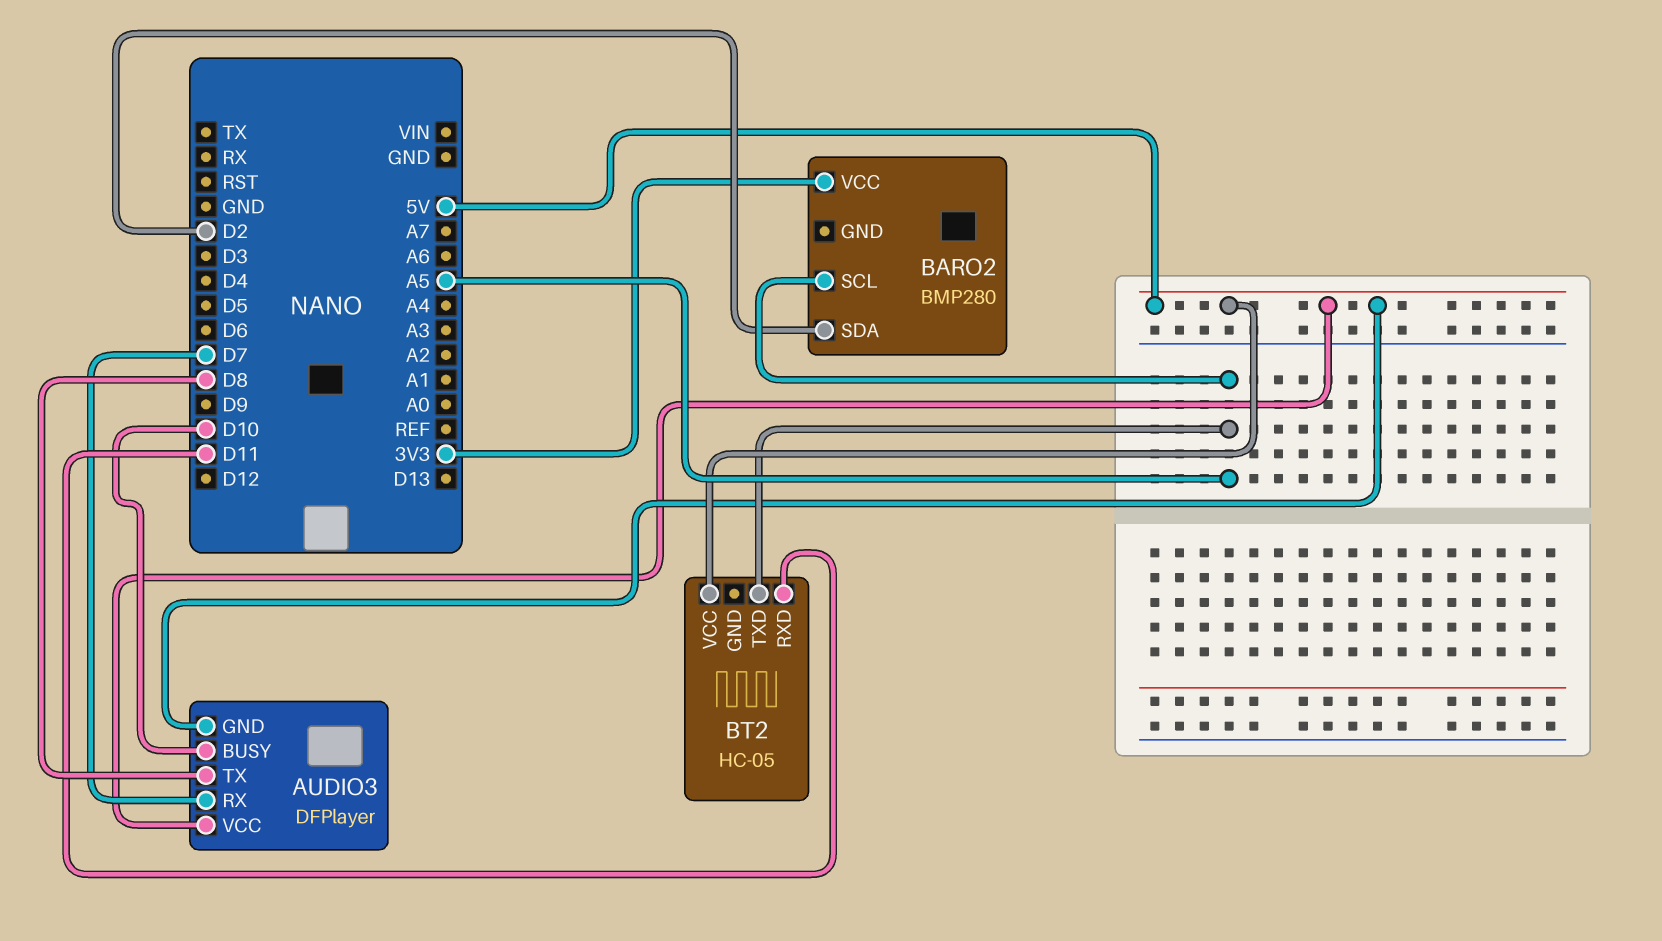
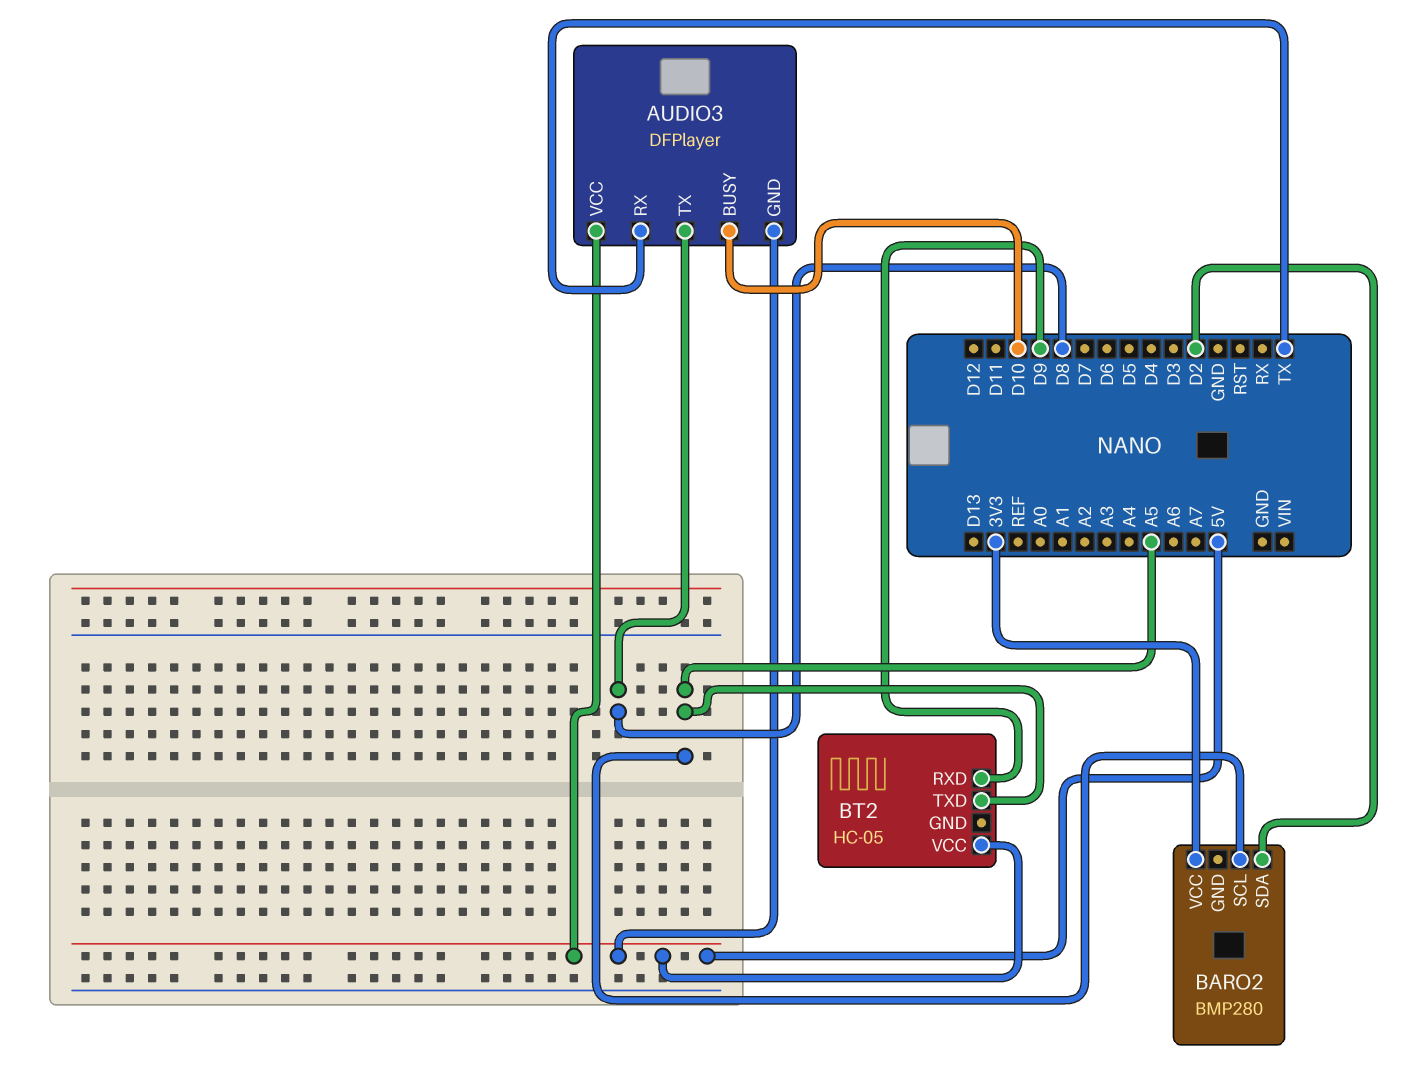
AUDIO3 pin RX: D7 -> TX
BT2 pin RXD: D11 -> D9

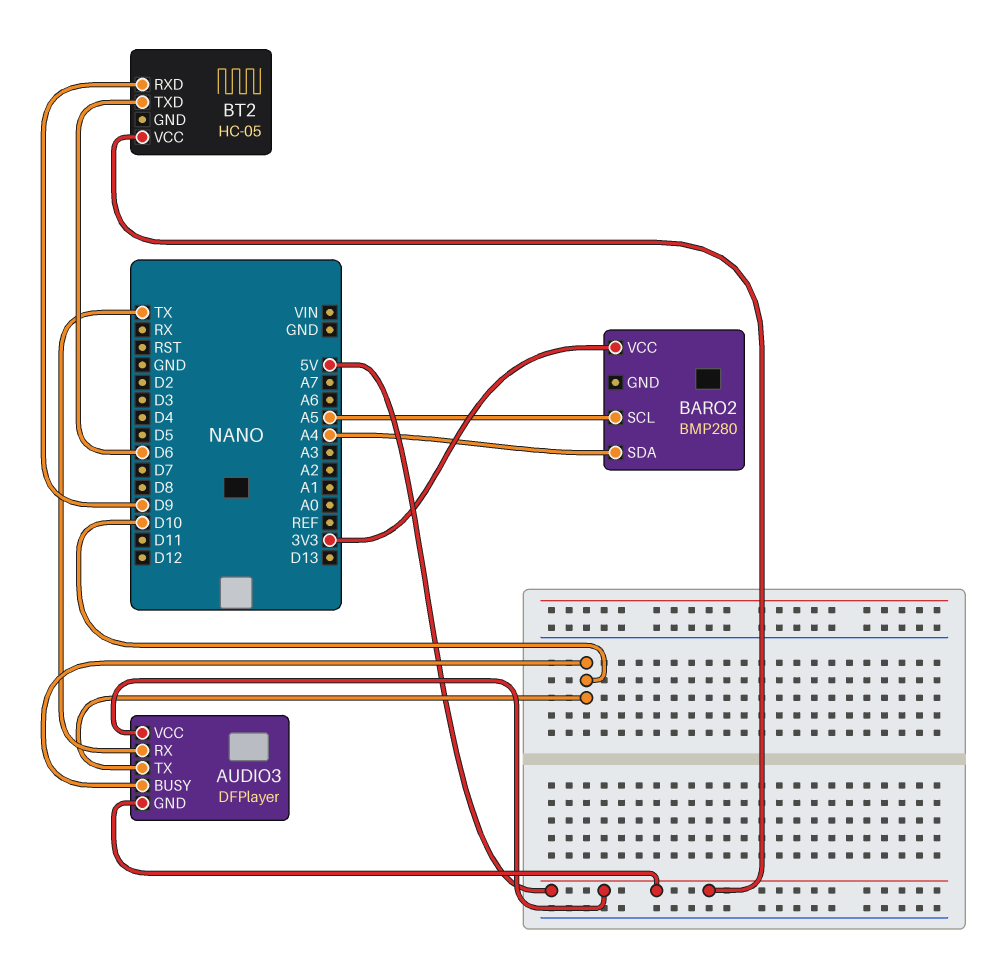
AUDIO3 pin TX: D8 -> D10
BARO2 pin SDA: D2 -> A4
BT2 pin TXD: A5 -> D6

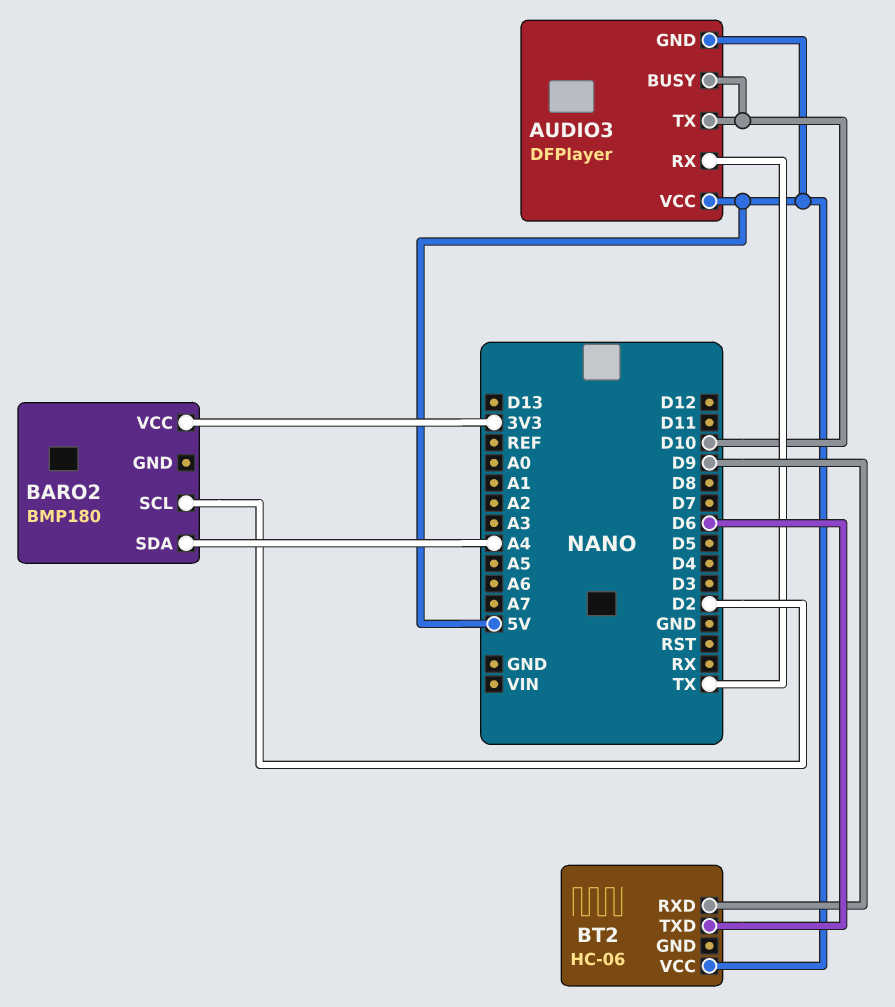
BARO2: BMP280 -> BMP180
BARO2 pin SCL: A5 -> D2
BT2: HC-05 -> HC-06

